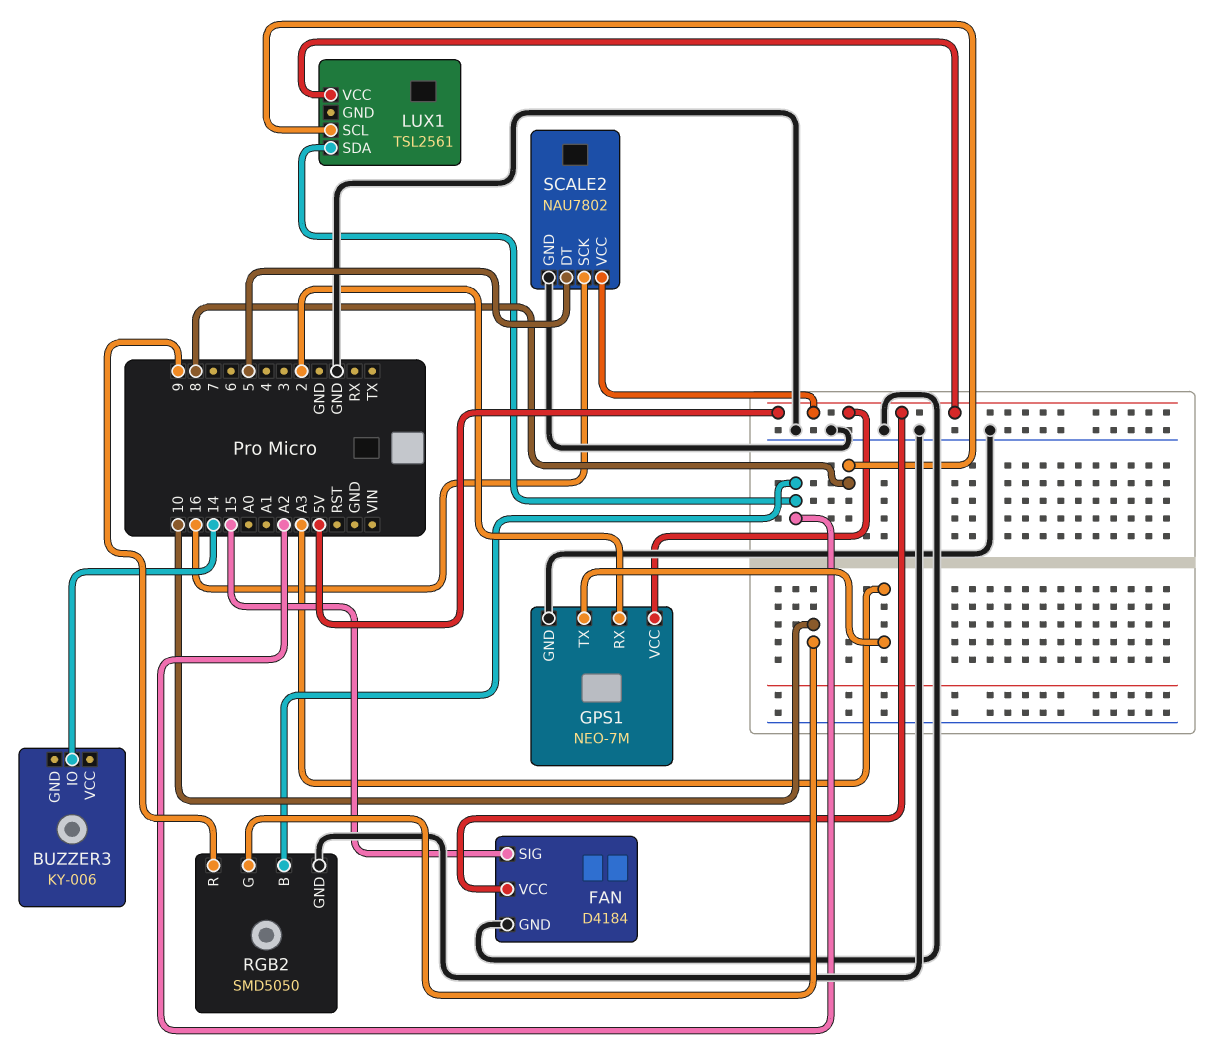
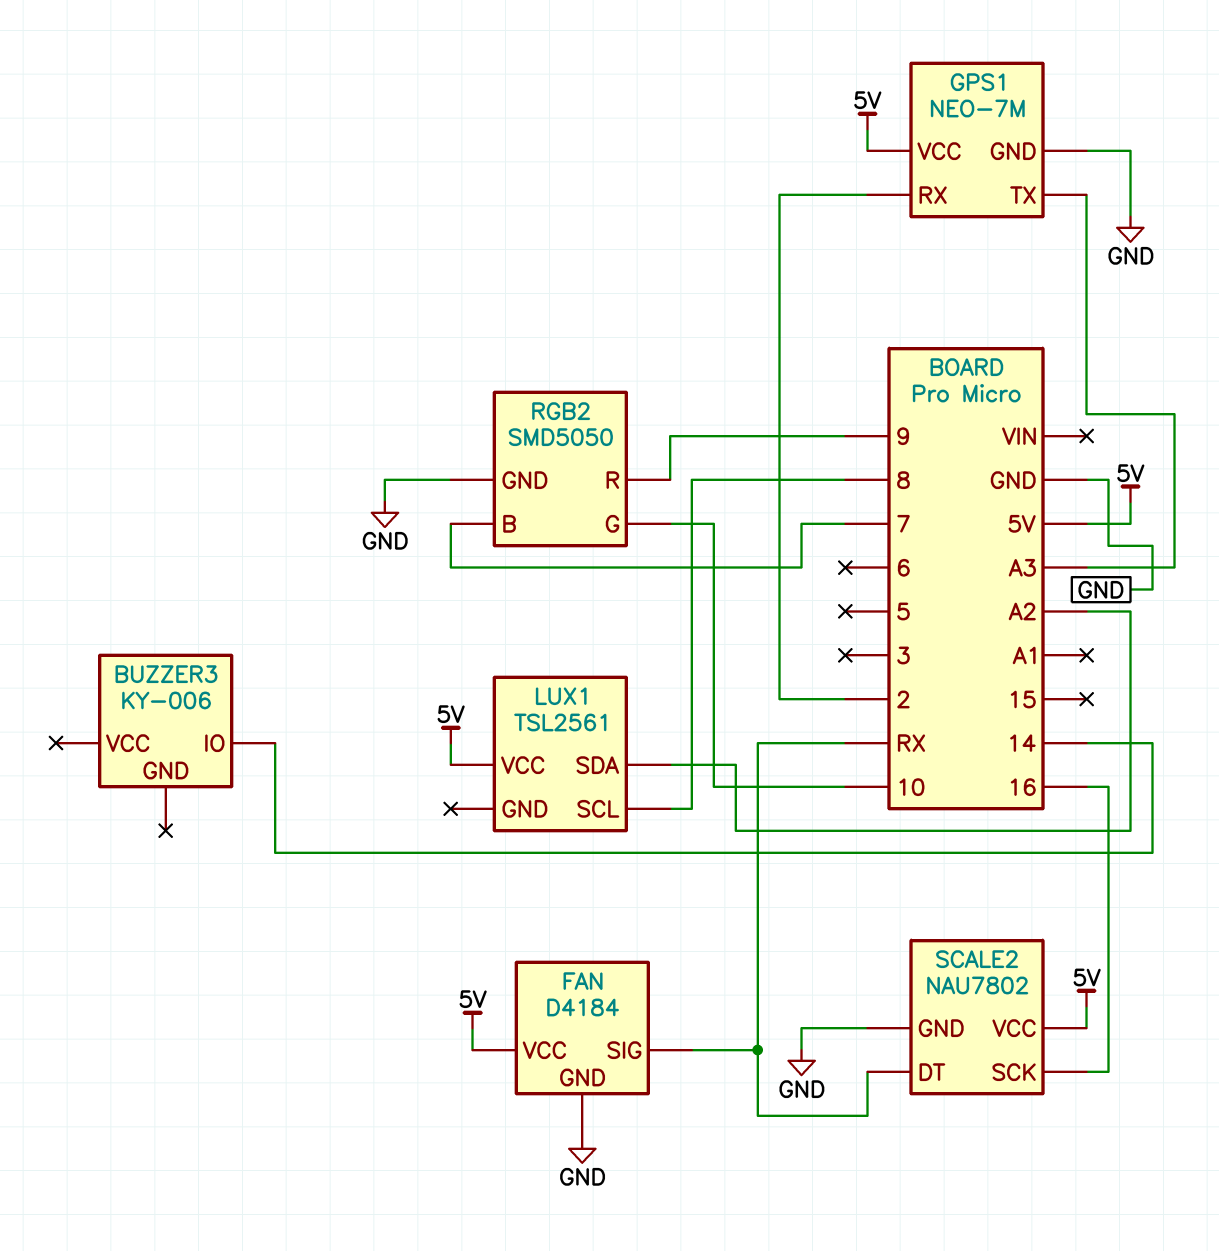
FAN pin SIG: 15 -> RX
RGB2 pin B: A2 -> 7
SCALE2 pin DT: 5 -> RX

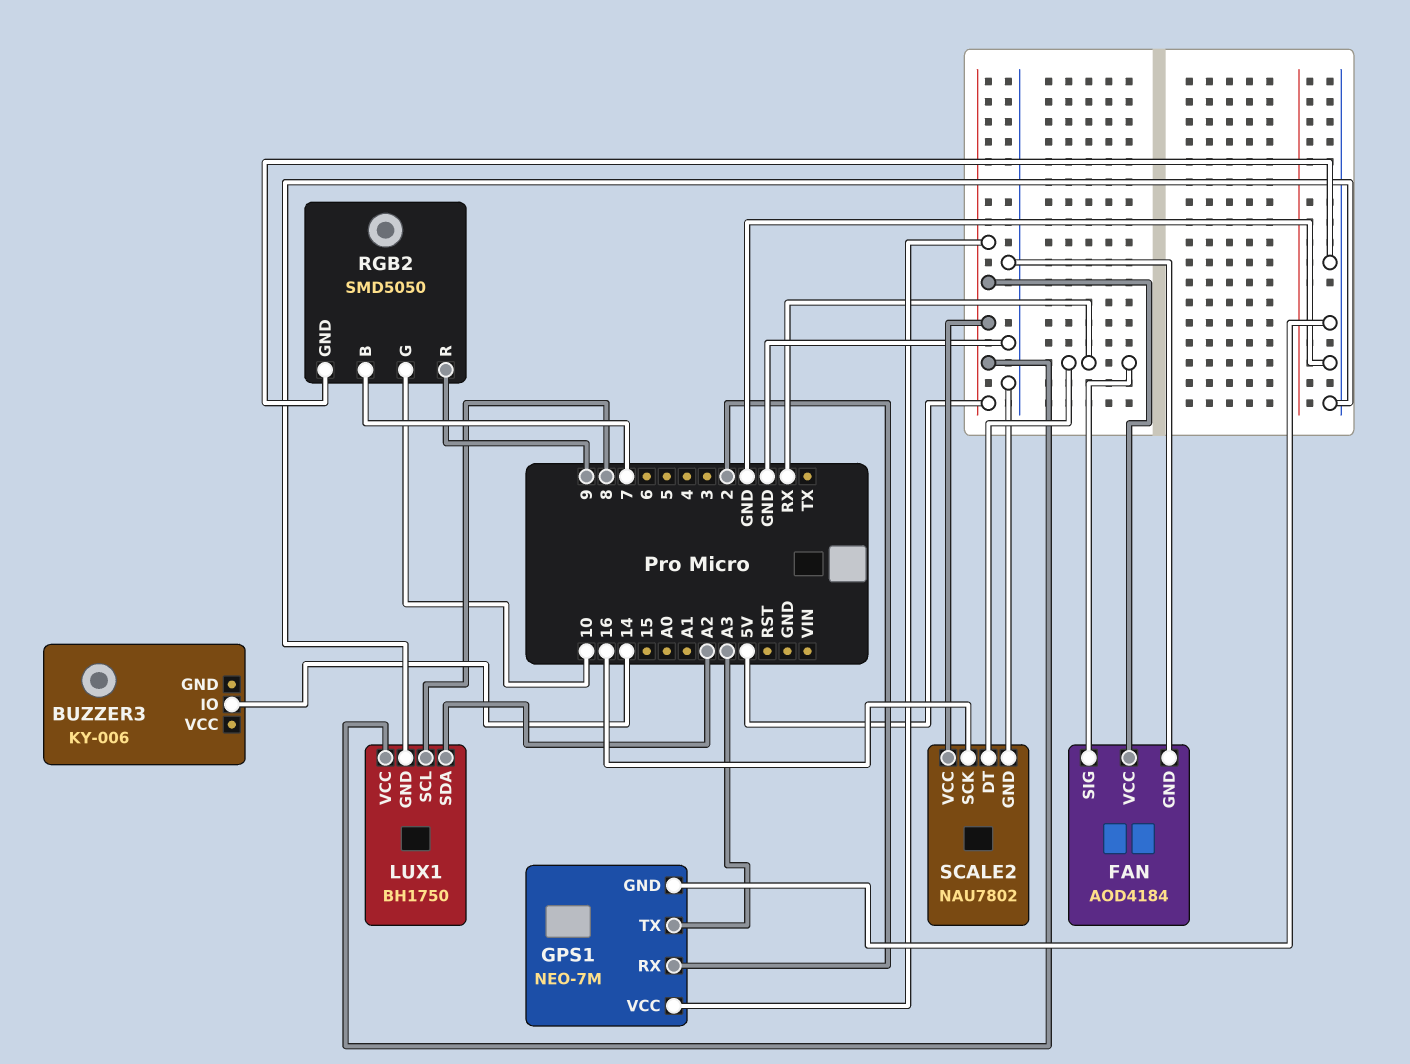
FAN: D4184 -> AOD4184
LUX1: TSL2561 -> BH1750
LUX1 pin GND: none -> GND

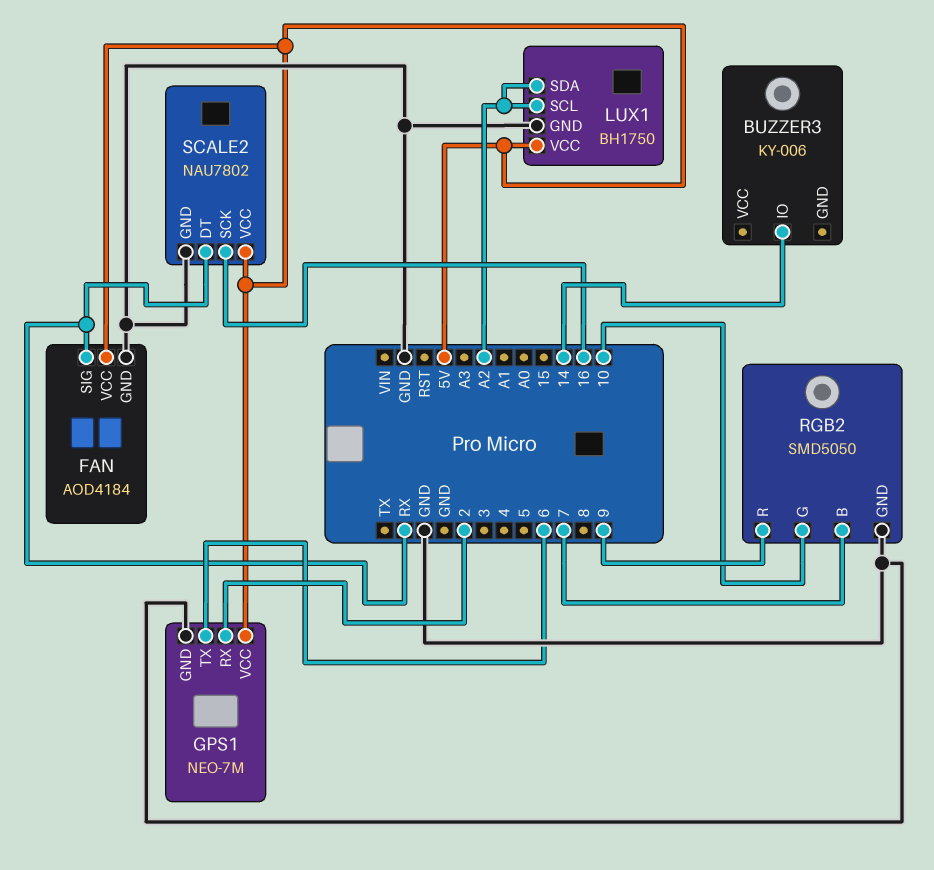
GPS1 pin TX: A3 -> 6
LUX1 pin SCL: 8 -> A2

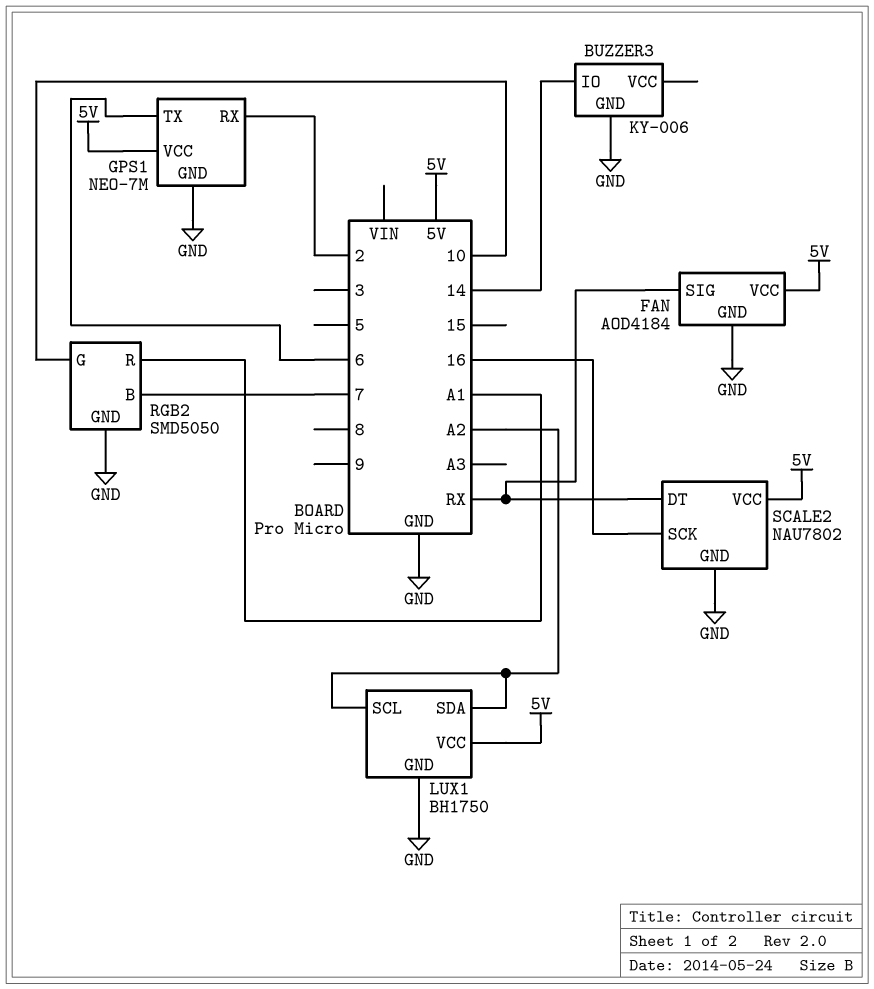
BUZZER3 pin GND: none -> GND
RGB2 pin R: 9 -> A1

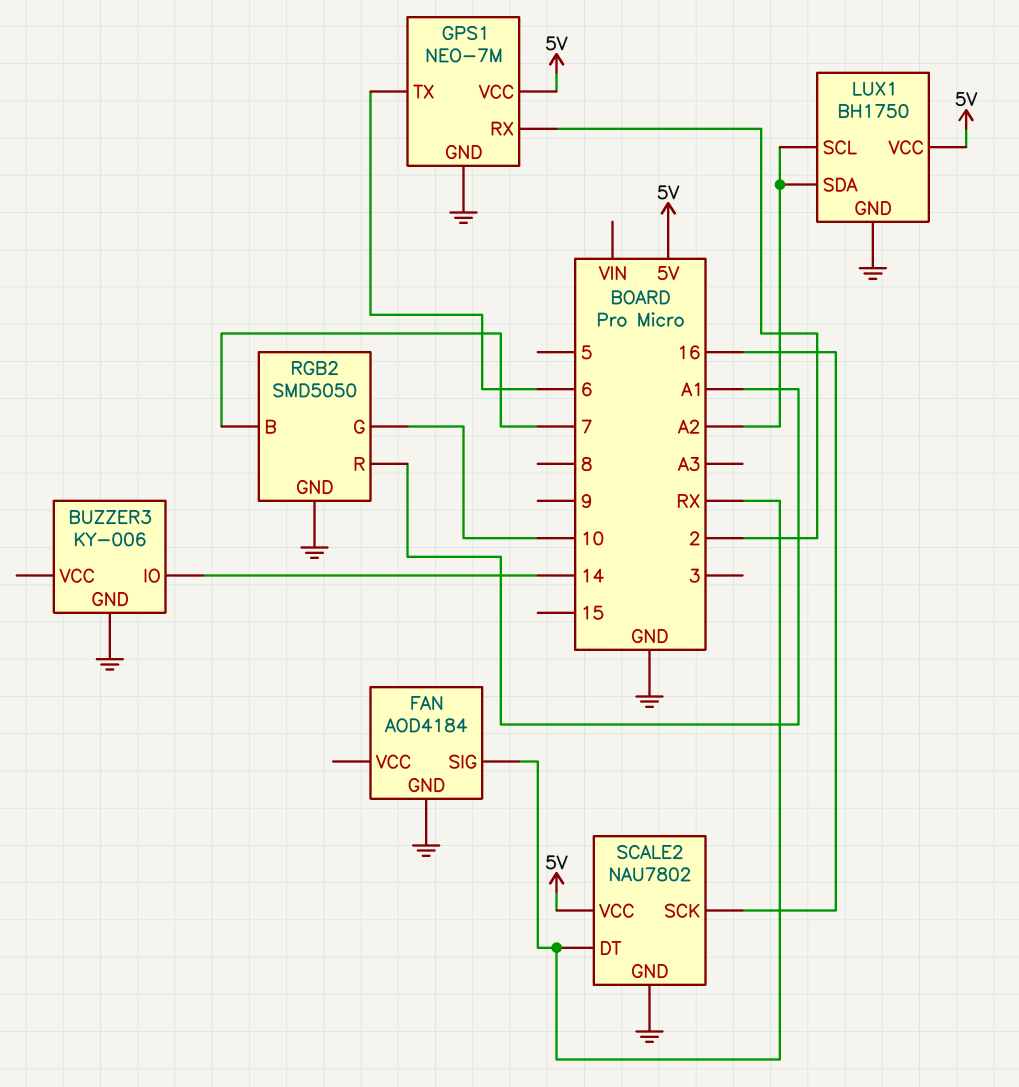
FAN pin VCC: 5V -> none

